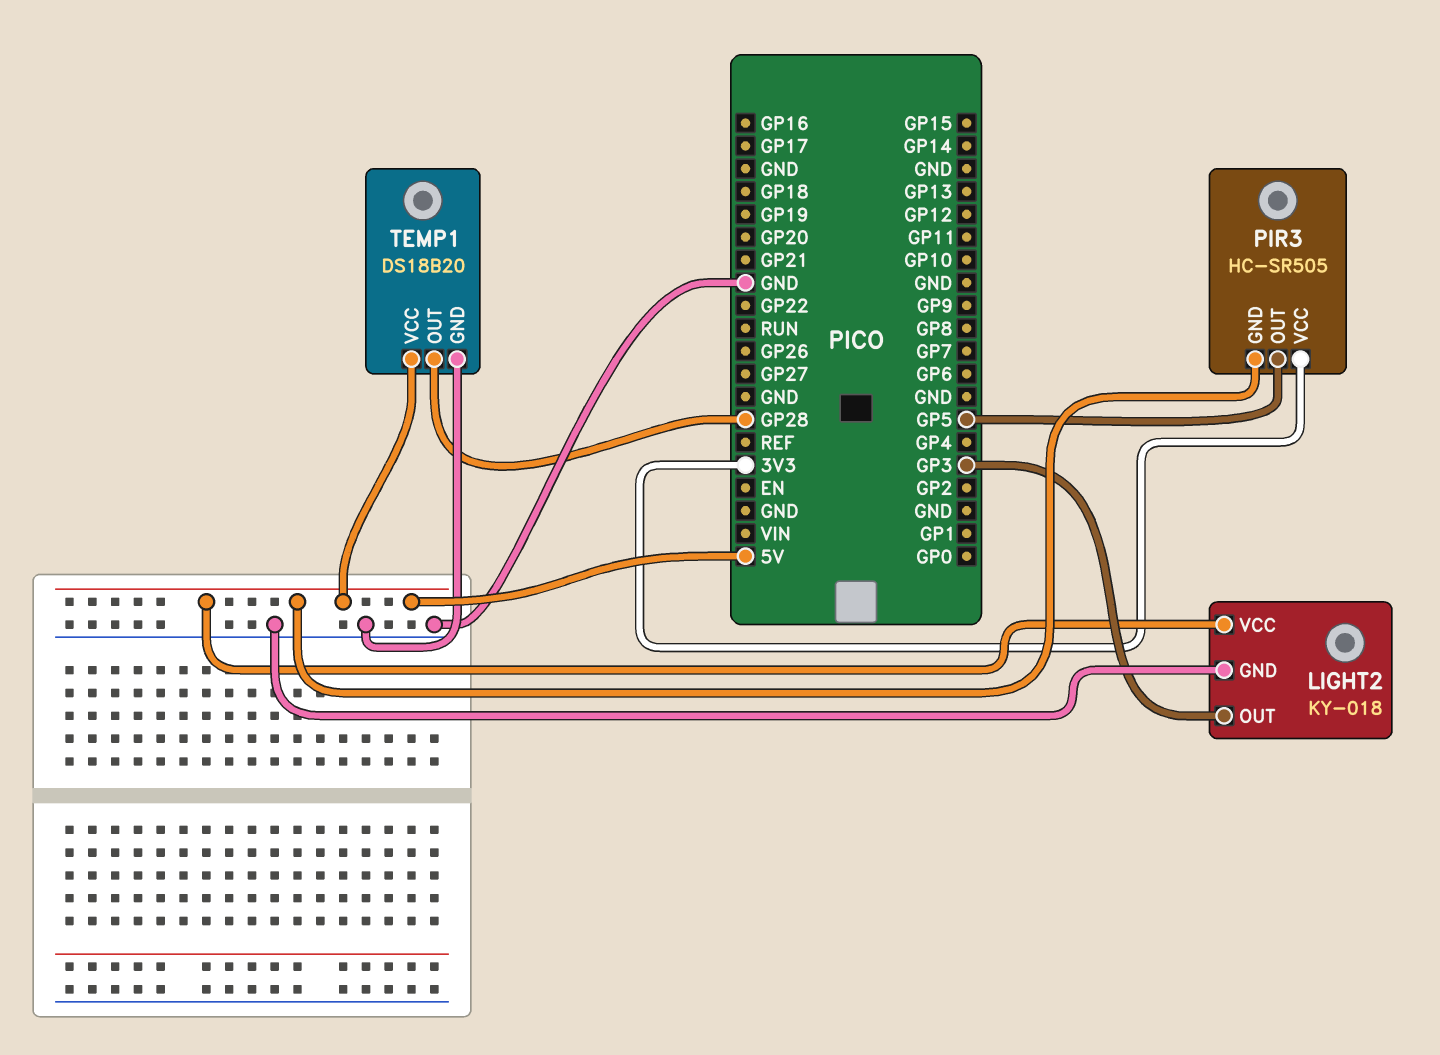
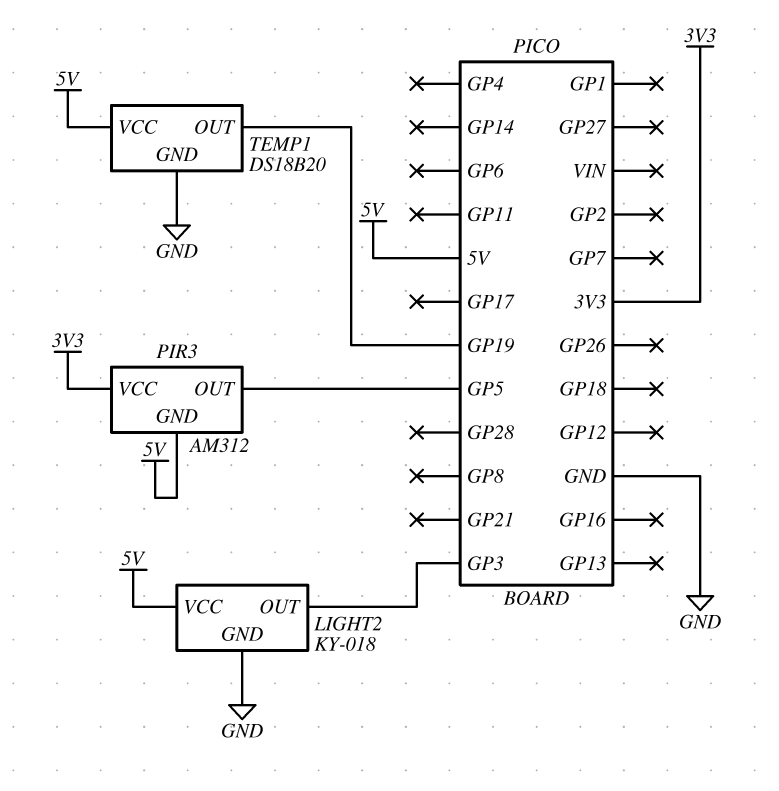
PIR3: HC-SR505 -> AM312
TEMP1 pin OUT: GP28 -> GP19

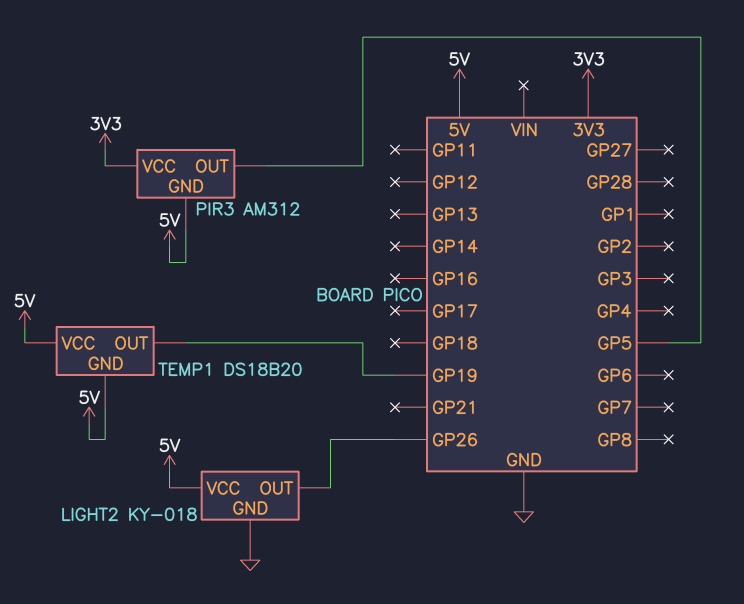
LIGHT2 pin OUT: GP3 -> GP26
TEMP1 pin GND: GND -> 5V

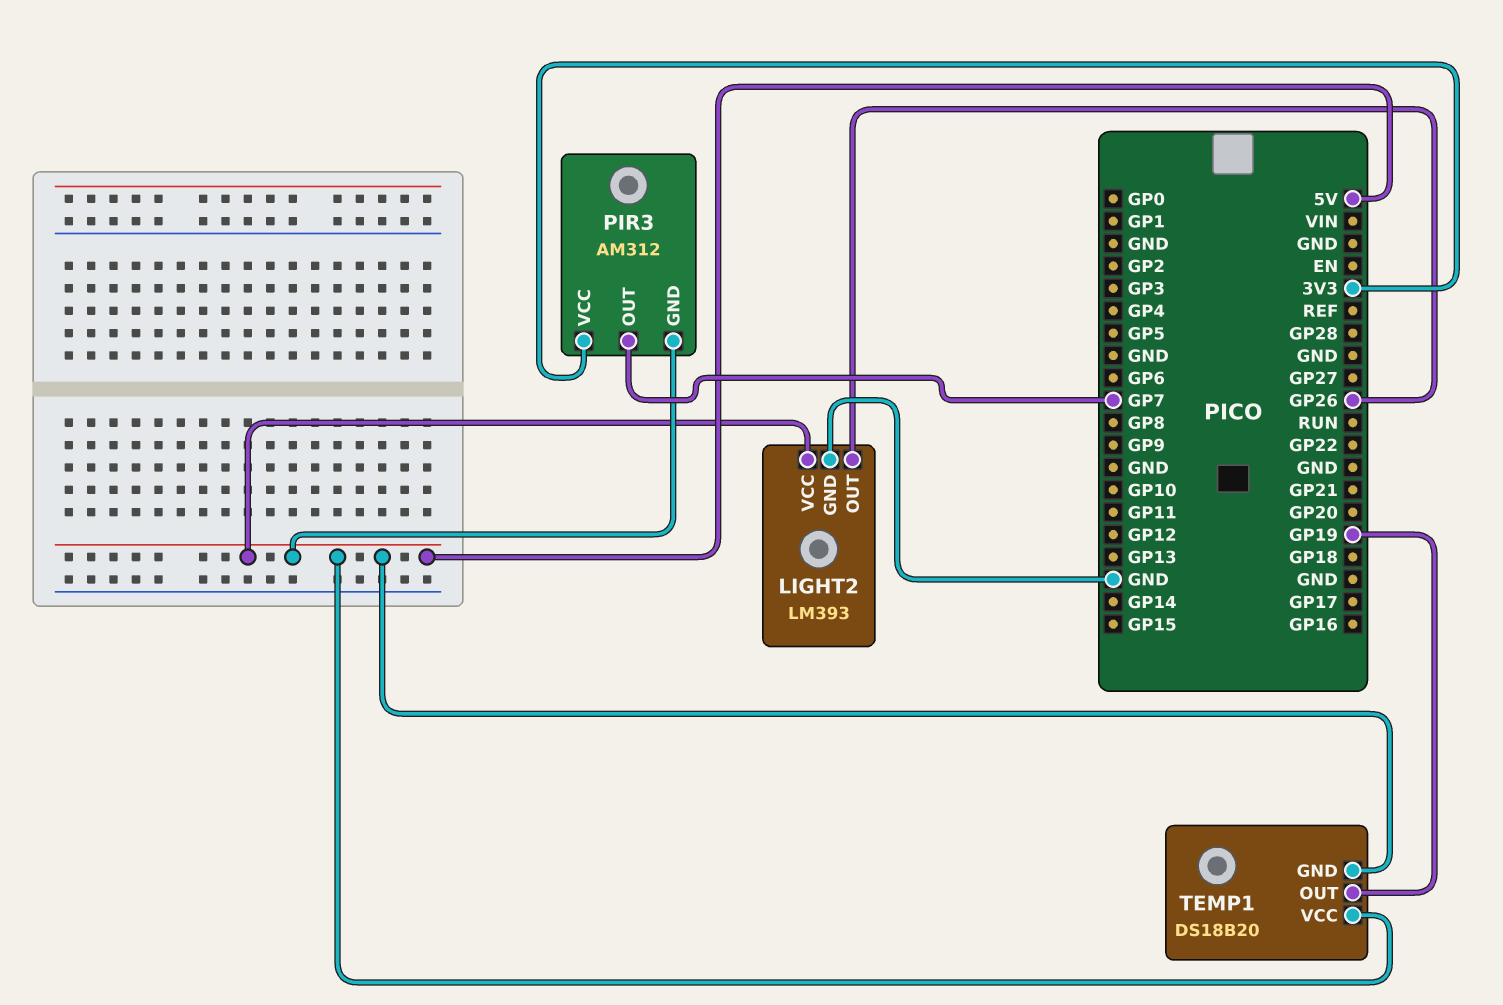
LIGHT2: KY-018 -> LM393
PIR3 pin OUT: GP5 -> GP7

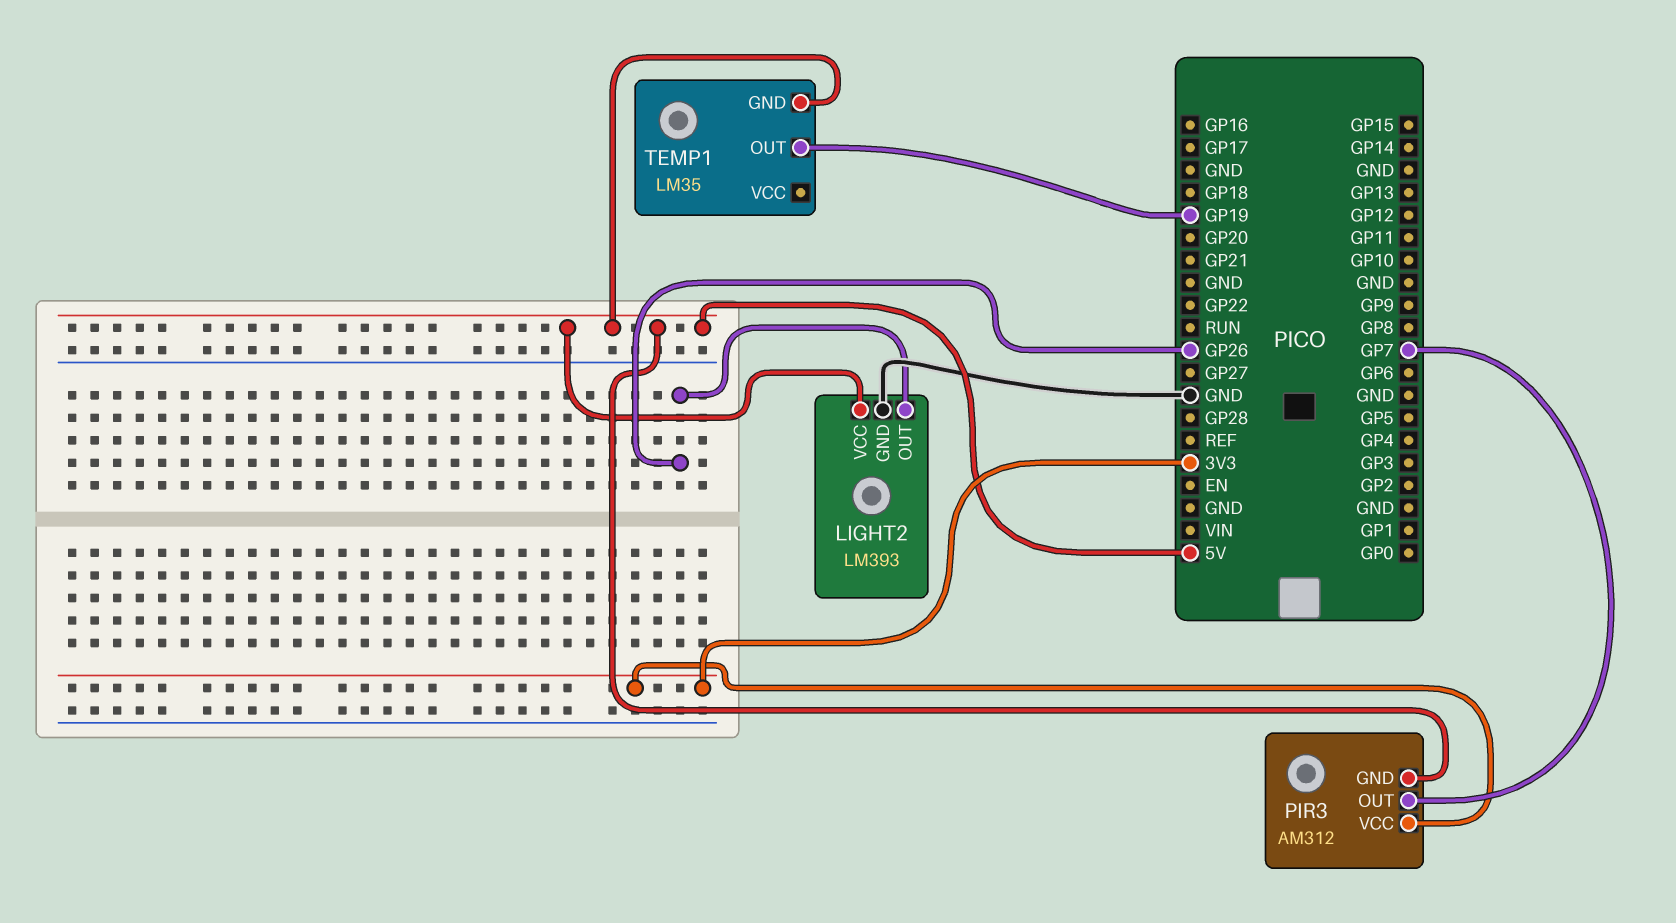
TEMP1: DS18B20 -> LM35
TEMP1 pin VCC: 5V -> none

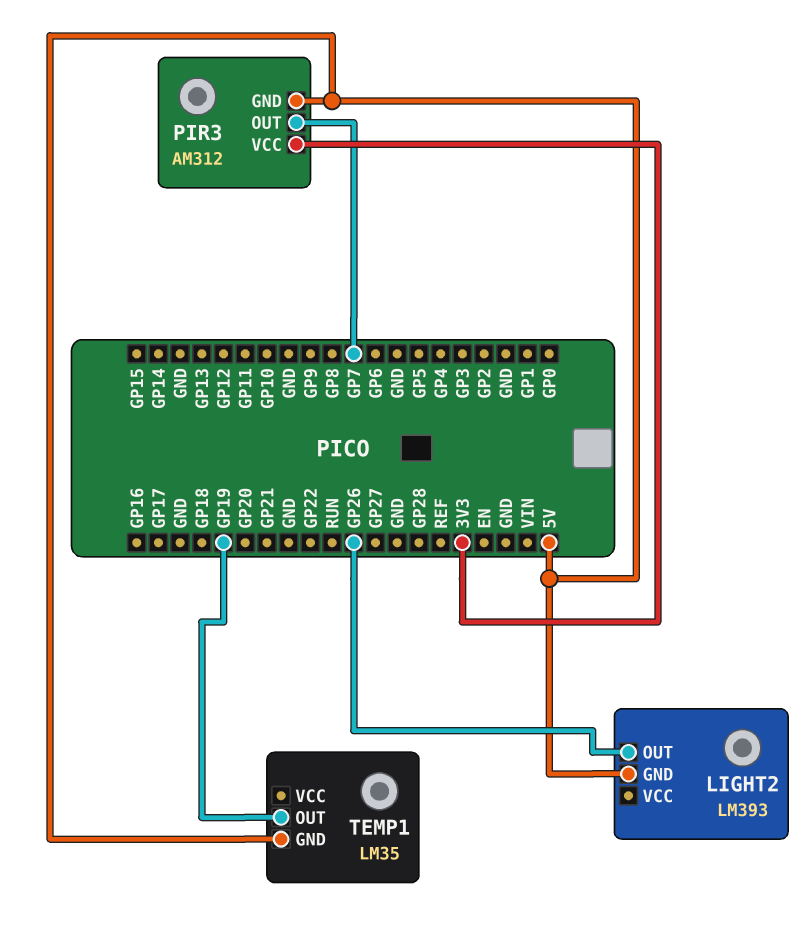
LIGHT2 pin GND: GND -> 5V
LIGHT2 pin VCC: 5V -> none

